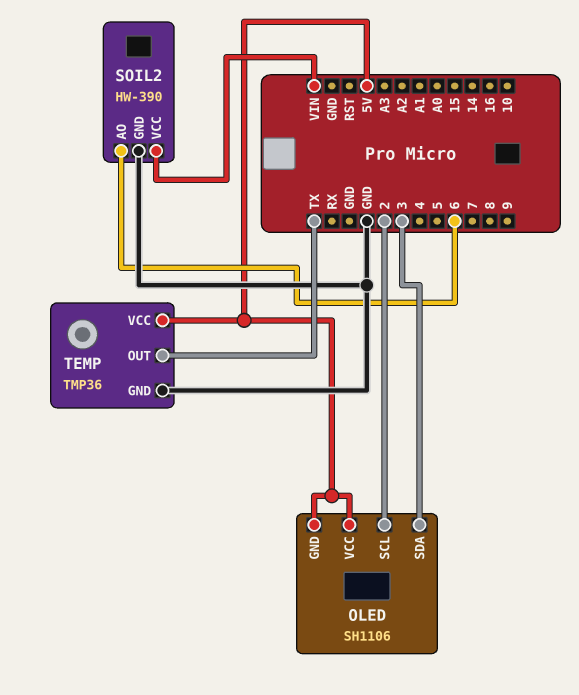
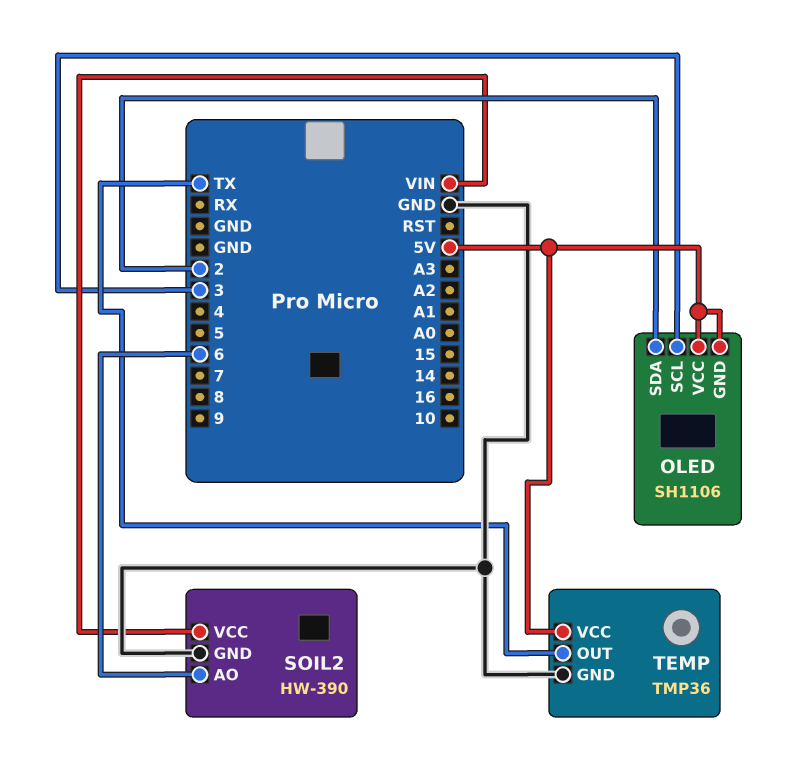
OLED pin SCL: 2 -> 3
OLED pin SDA: 3 -> 2

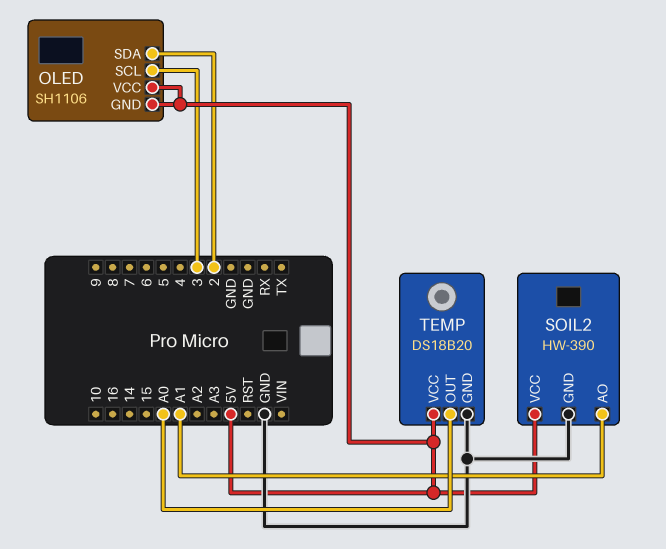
SOIL2 pin AO: 6 -> A1
SOIL2 pin VCC: VIN -> 5V
TEMP: TMP36 -> DS18B20
TEMP pin OUT: TX -> A0

